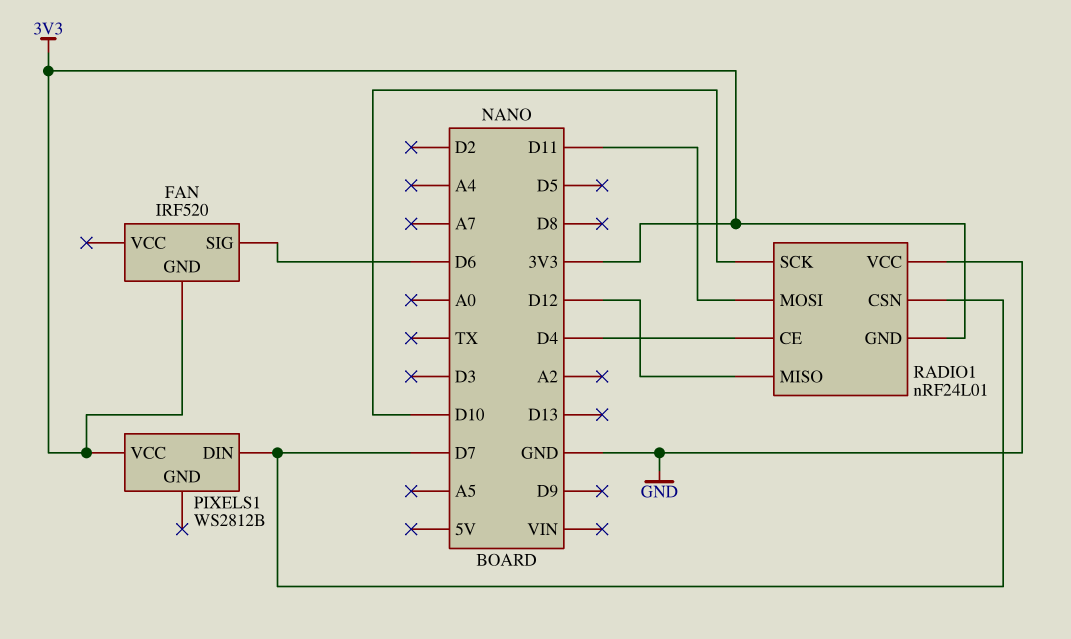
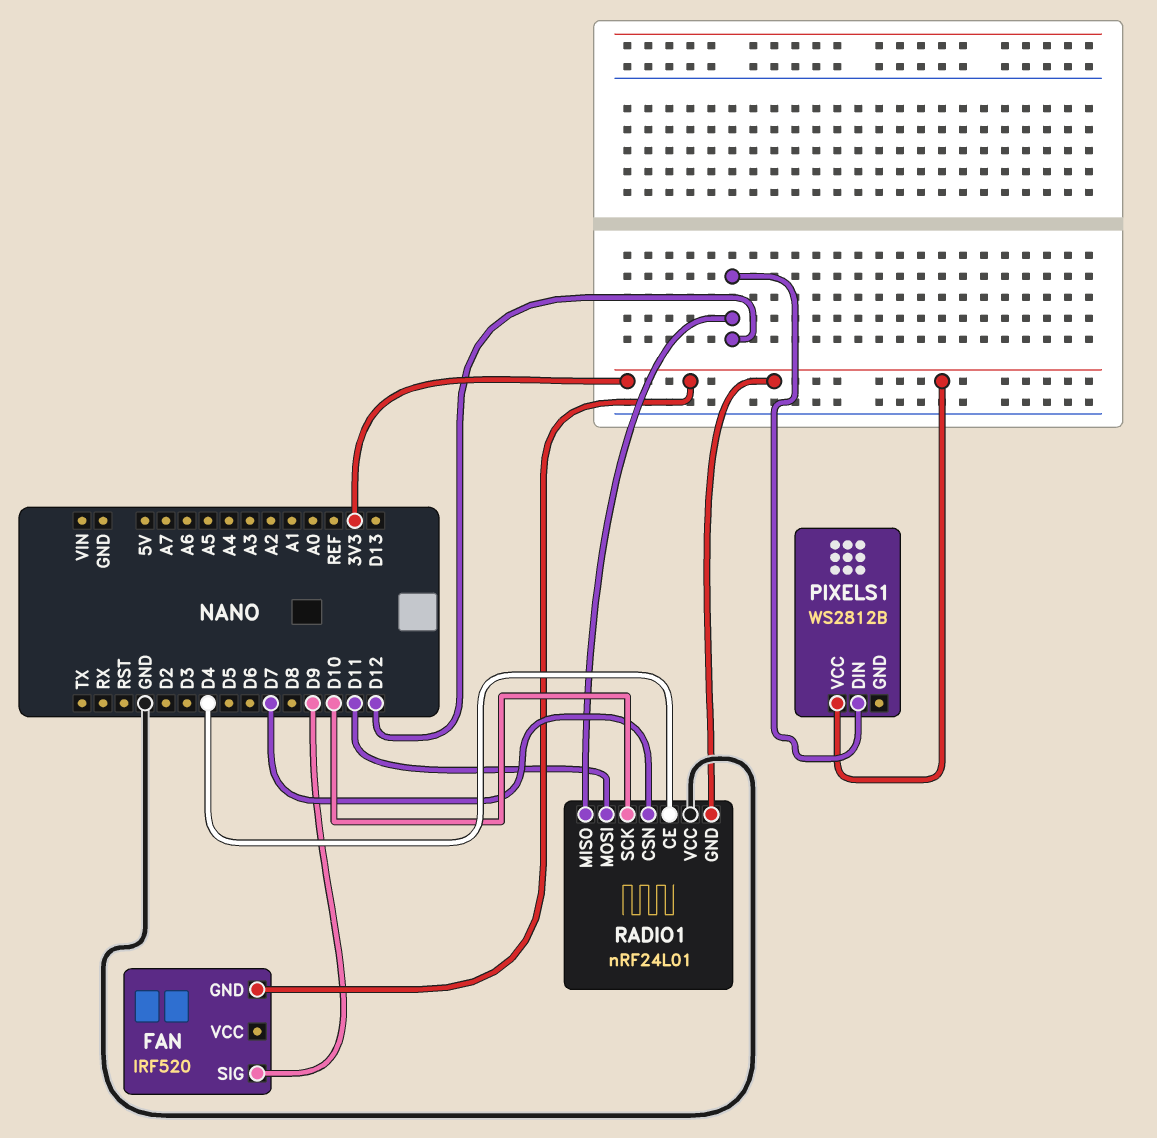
FAN pin SIG: D6 -> D9
PIXELS1 pin DIN: D7 -> D12

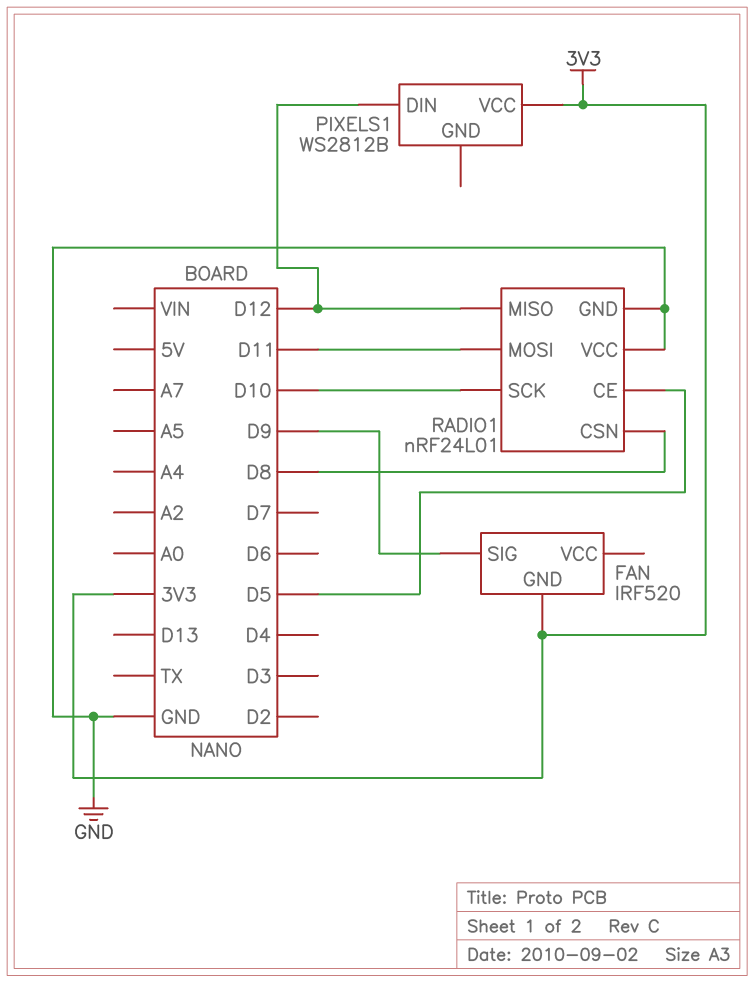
RADIO1 pin CE: D4 -> D5
RADIO1 pin CSN: D7 -> D8
RADIO1 pin GND: 3V3 -> GND

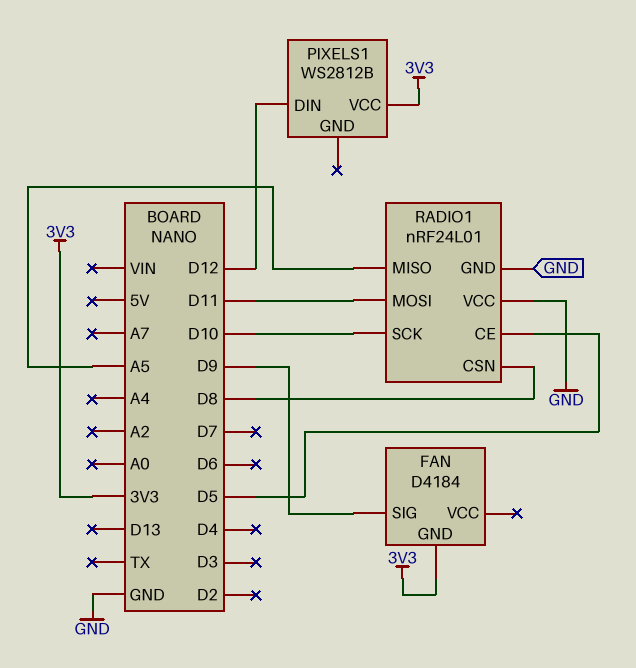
FAN: IRF520 -> D4184
RADIO1 pin MISO: D12 -> A5

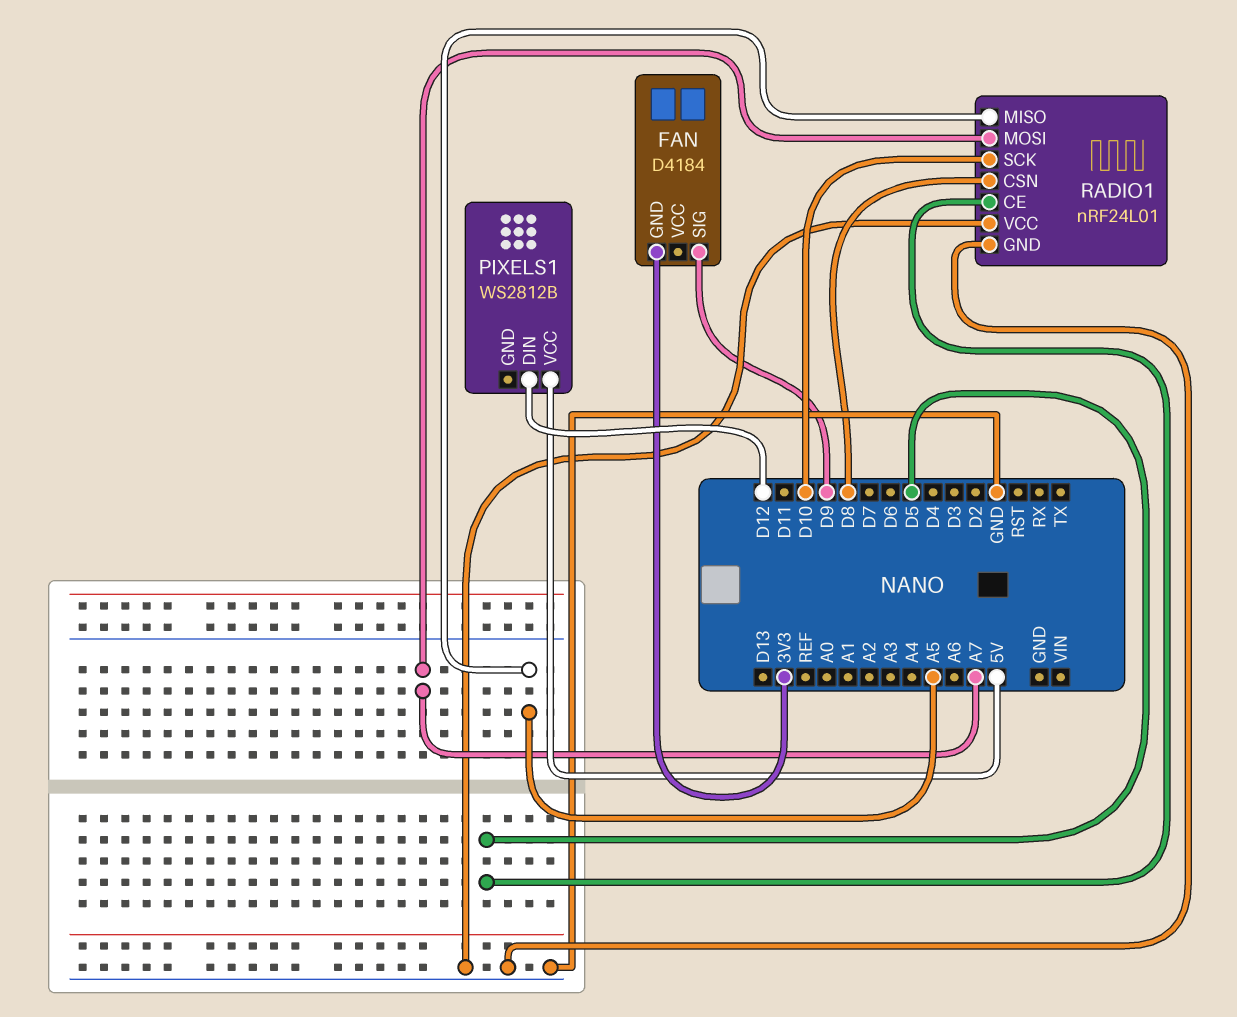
PIXELS1 pin VCC: 3V3 -> 5V
RADIO1 pin MOSI: D11 -> A7

